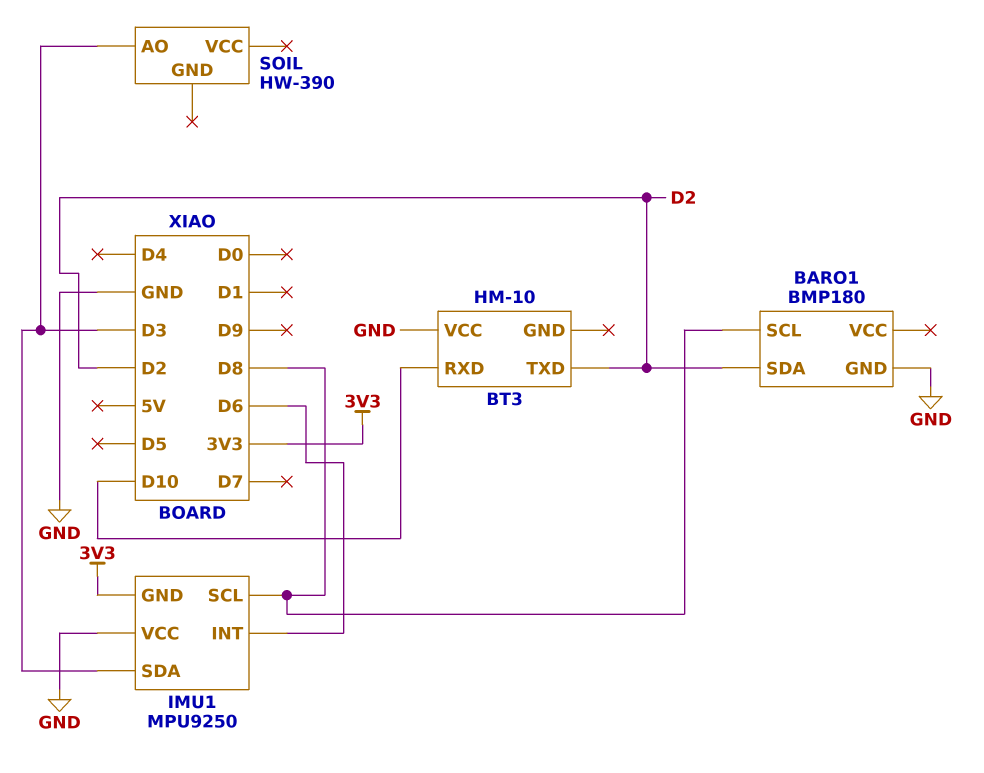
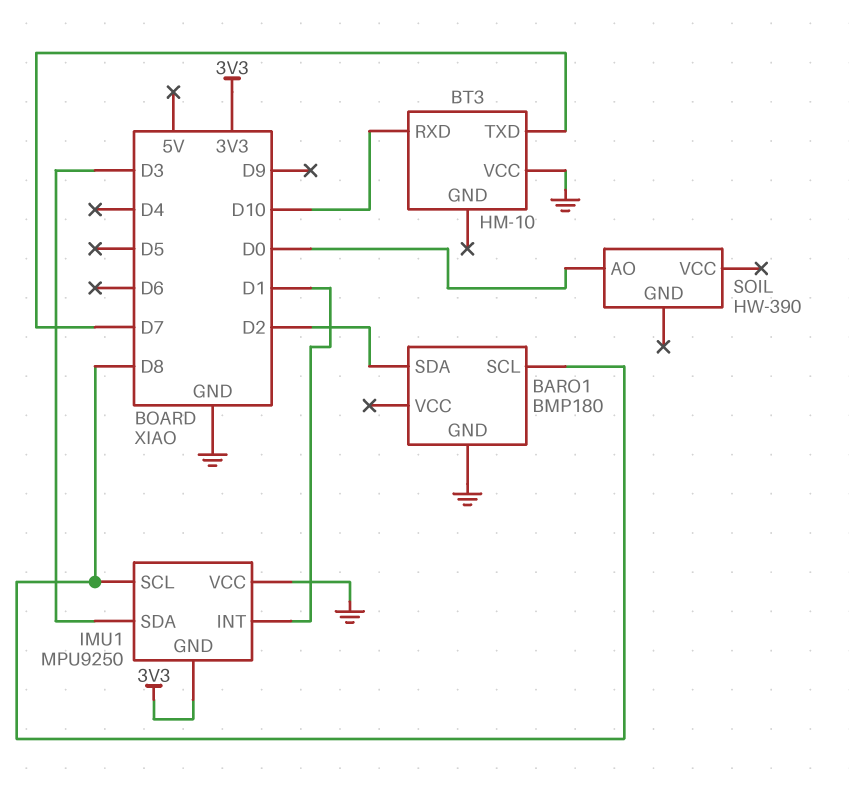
BT3 pin TXD: D2 -> D7
IMU1 pin INT: D6 -> D1
SOIL pin AO: D3 -> D0

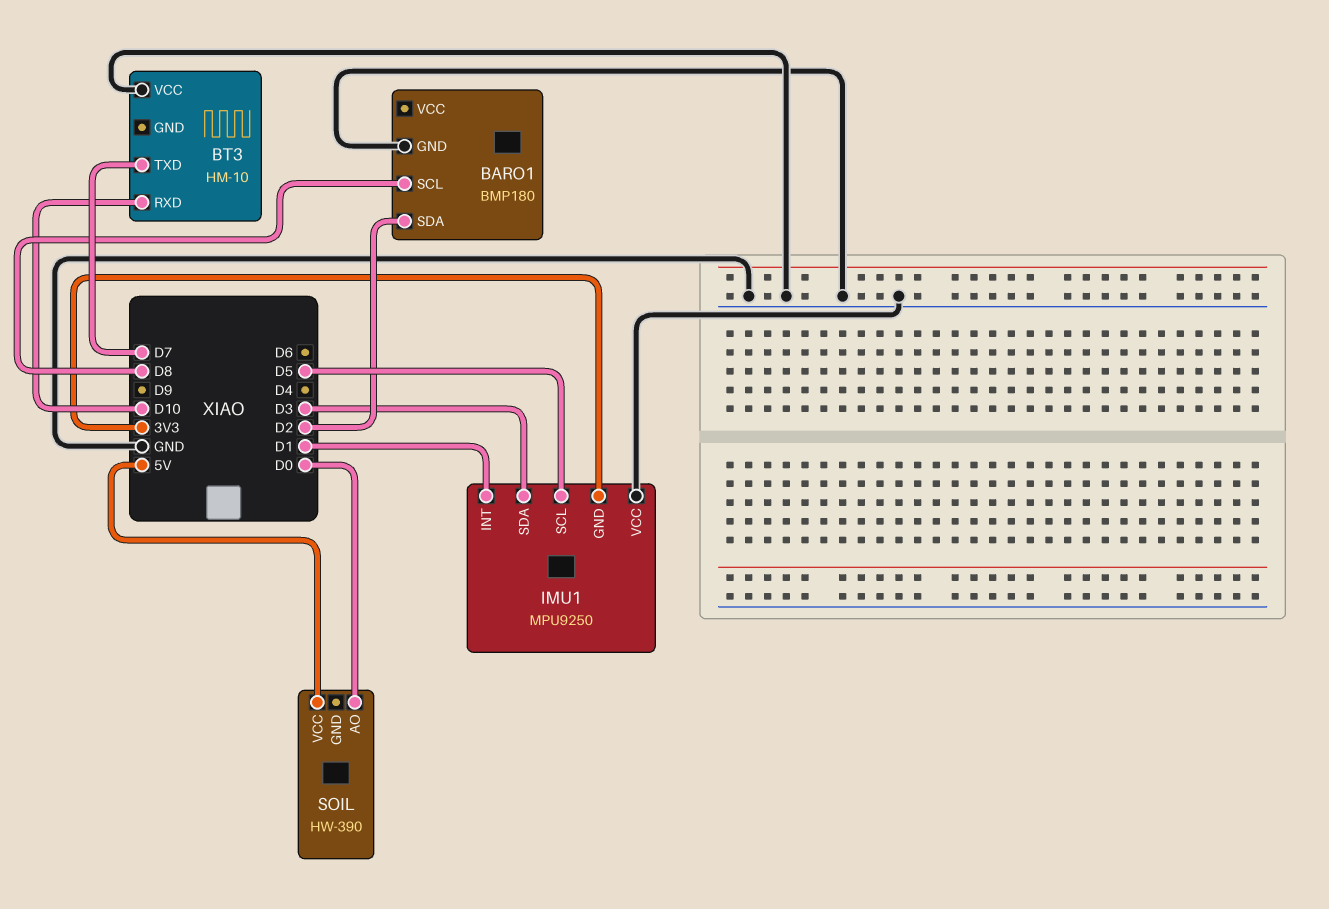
IMU1 pin SCL: D8 -> D5
SOIL pin VCC: none -> 5V

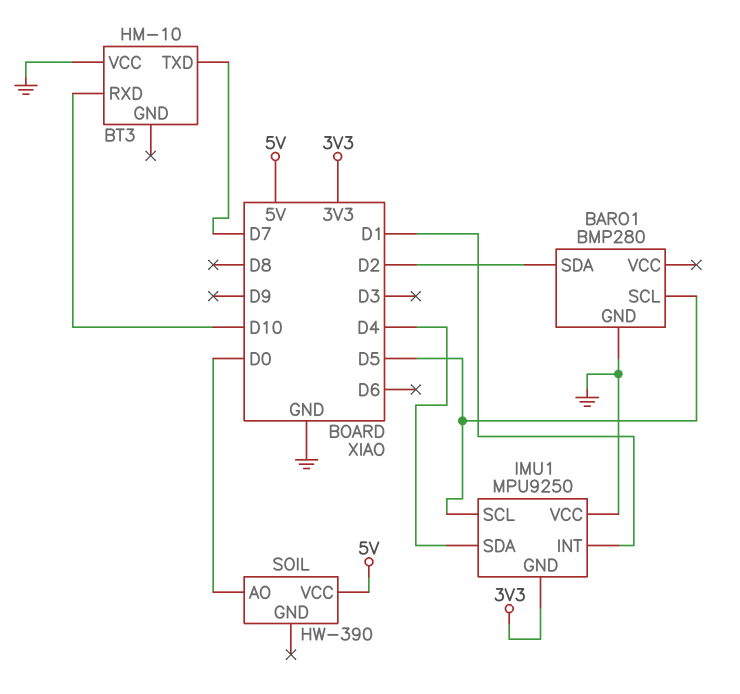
BARO1: BMP180 -> BMP280
BARO1 pin SCL: D8 -> D5
IMU1 pin SDA: D3 -> D4

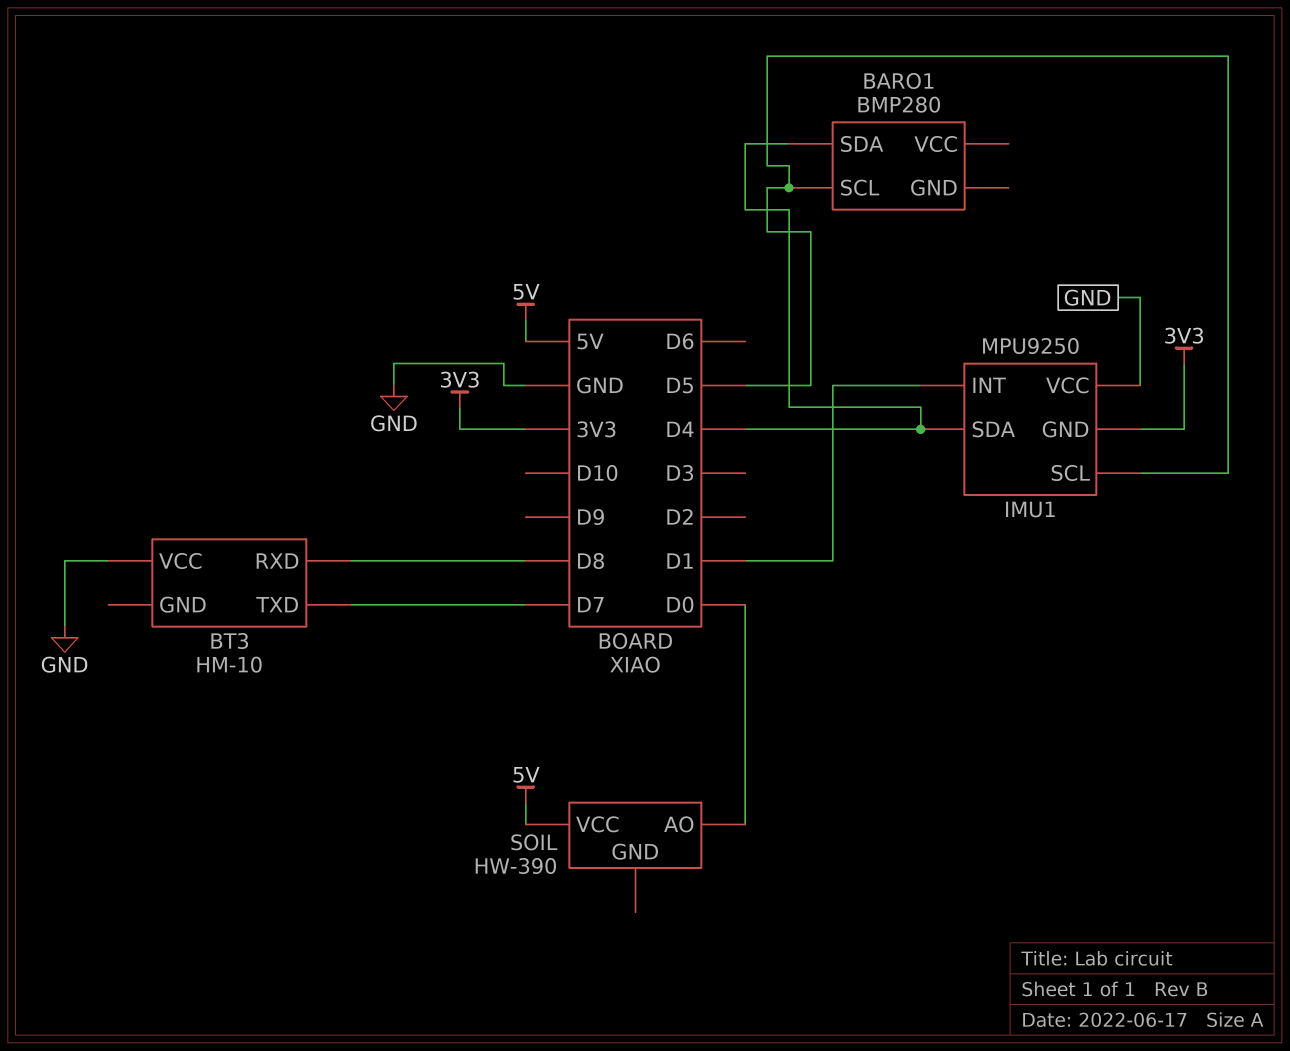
BARO1 pin GND: GND -> none
BARO1 pin SDA: D2 -> D4
BT3 pin RXD: D10 -> D8

